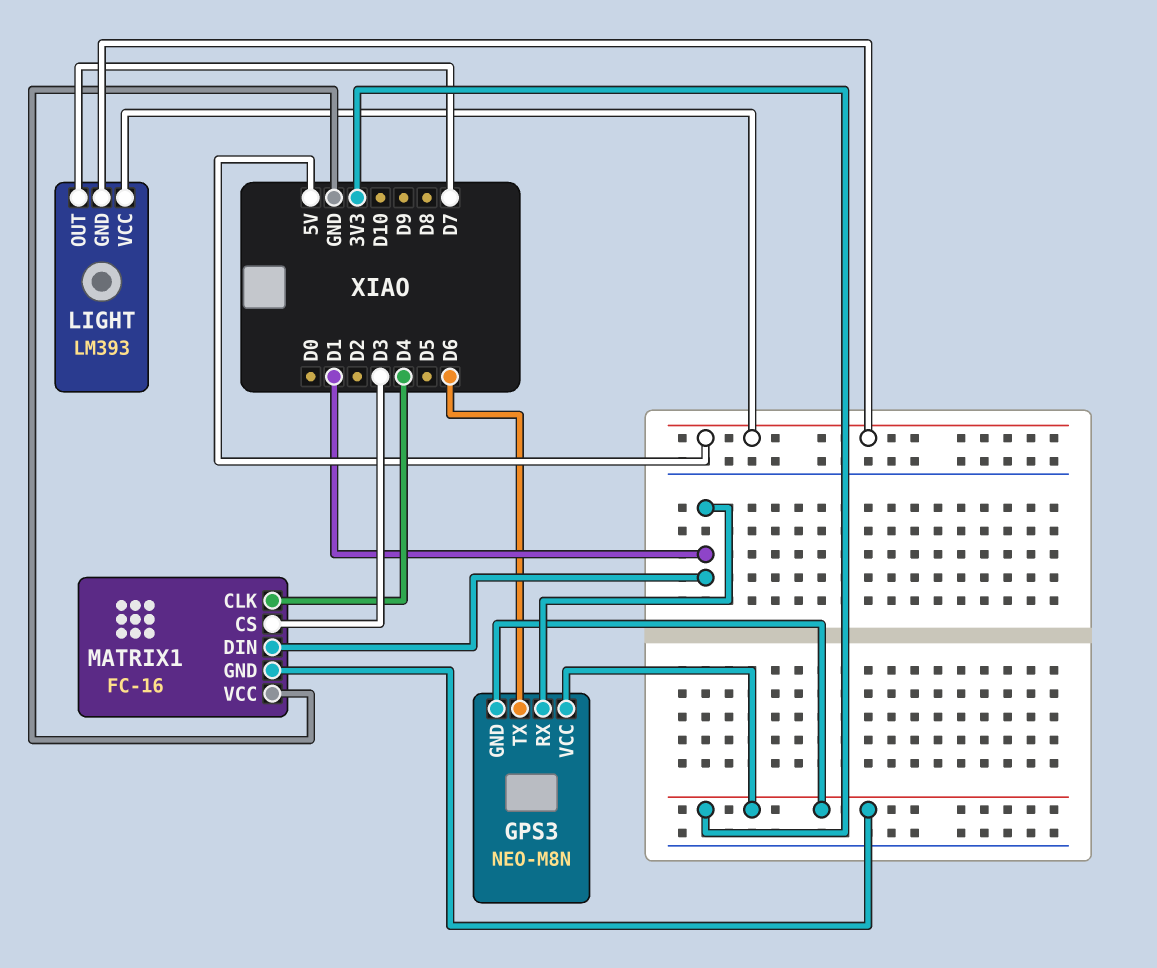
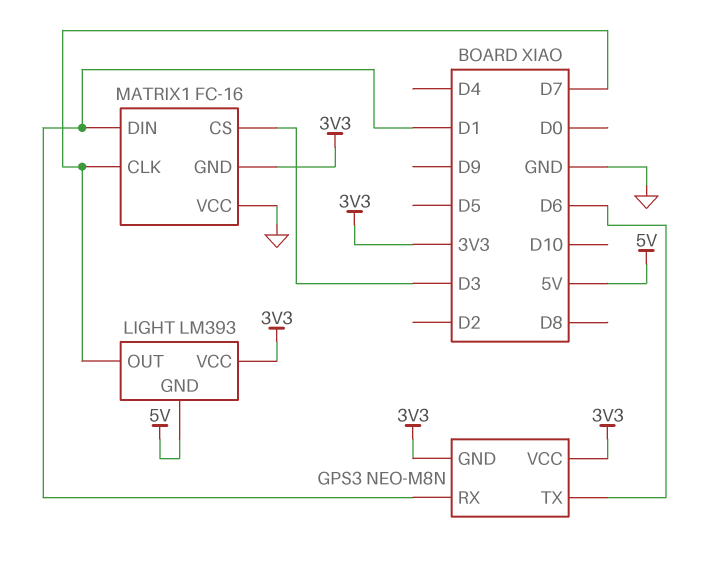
LIGHT pin VCC: 5V -> 3V3
MATRIX1 pin CLK: D4 -> D7

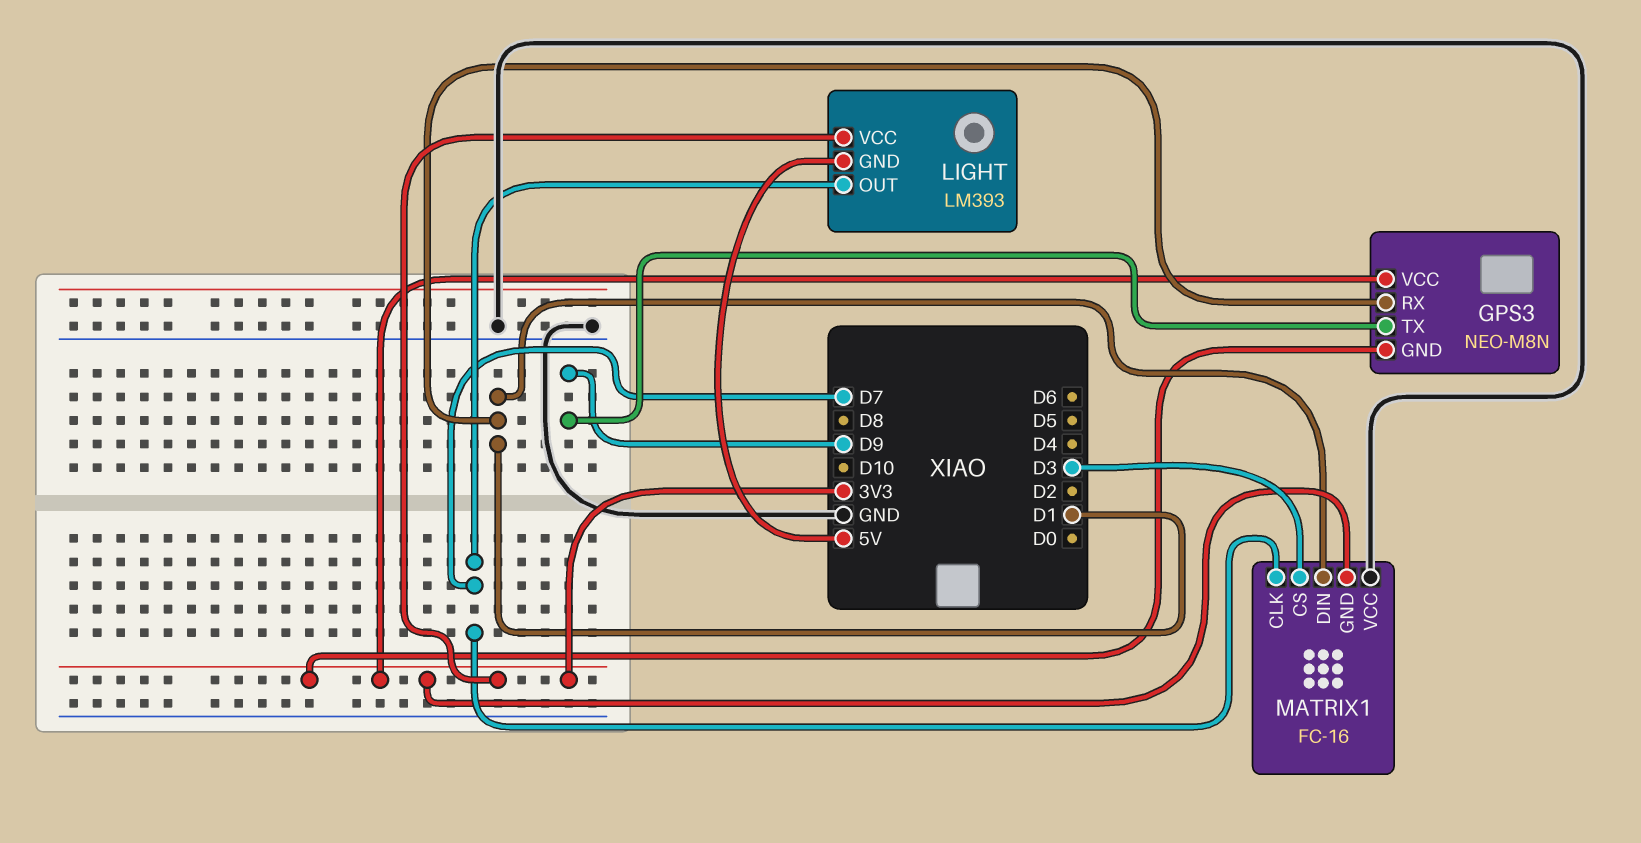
GPS3 pin TX: D6 -> D9

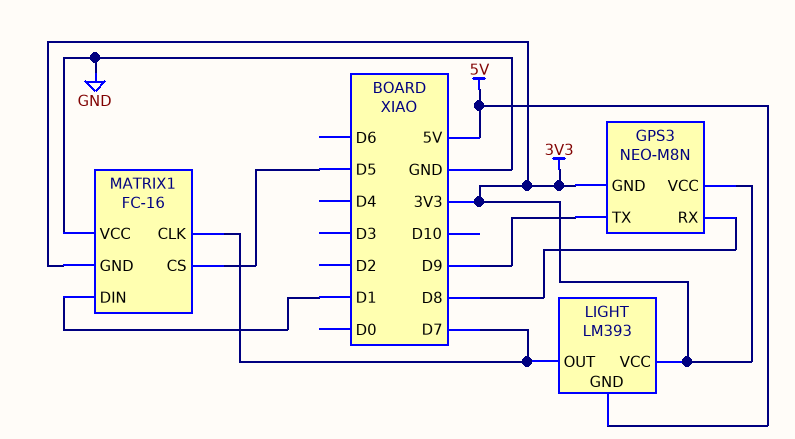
GPS3 pin RX: D1 -> D8
MATRIX1 pin CS: D3 -> D5

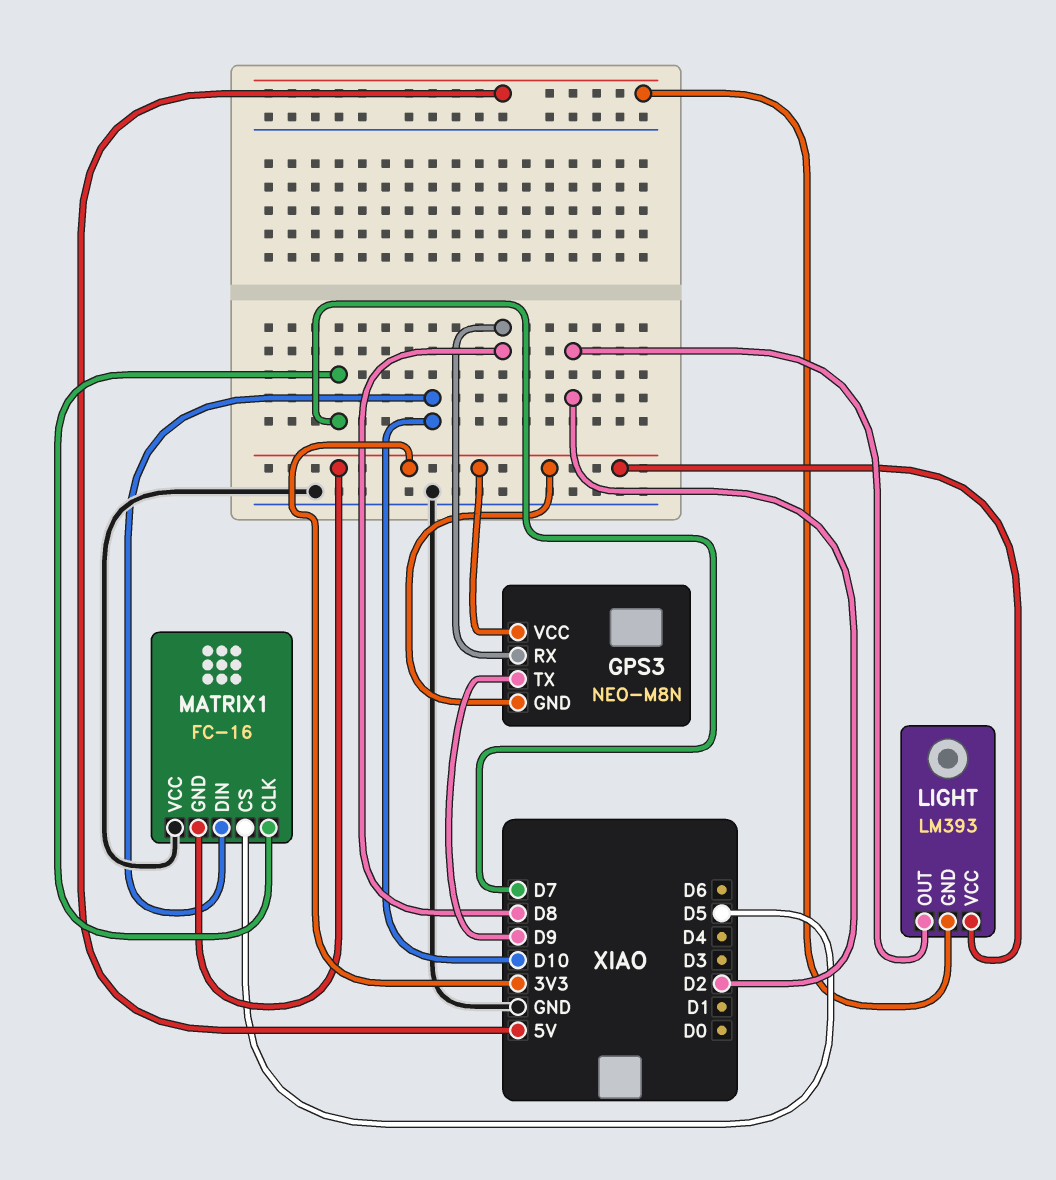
LIGHT pin OUT: D7 -> D2
MATRIX1 pin DIN: D1 -> D10

